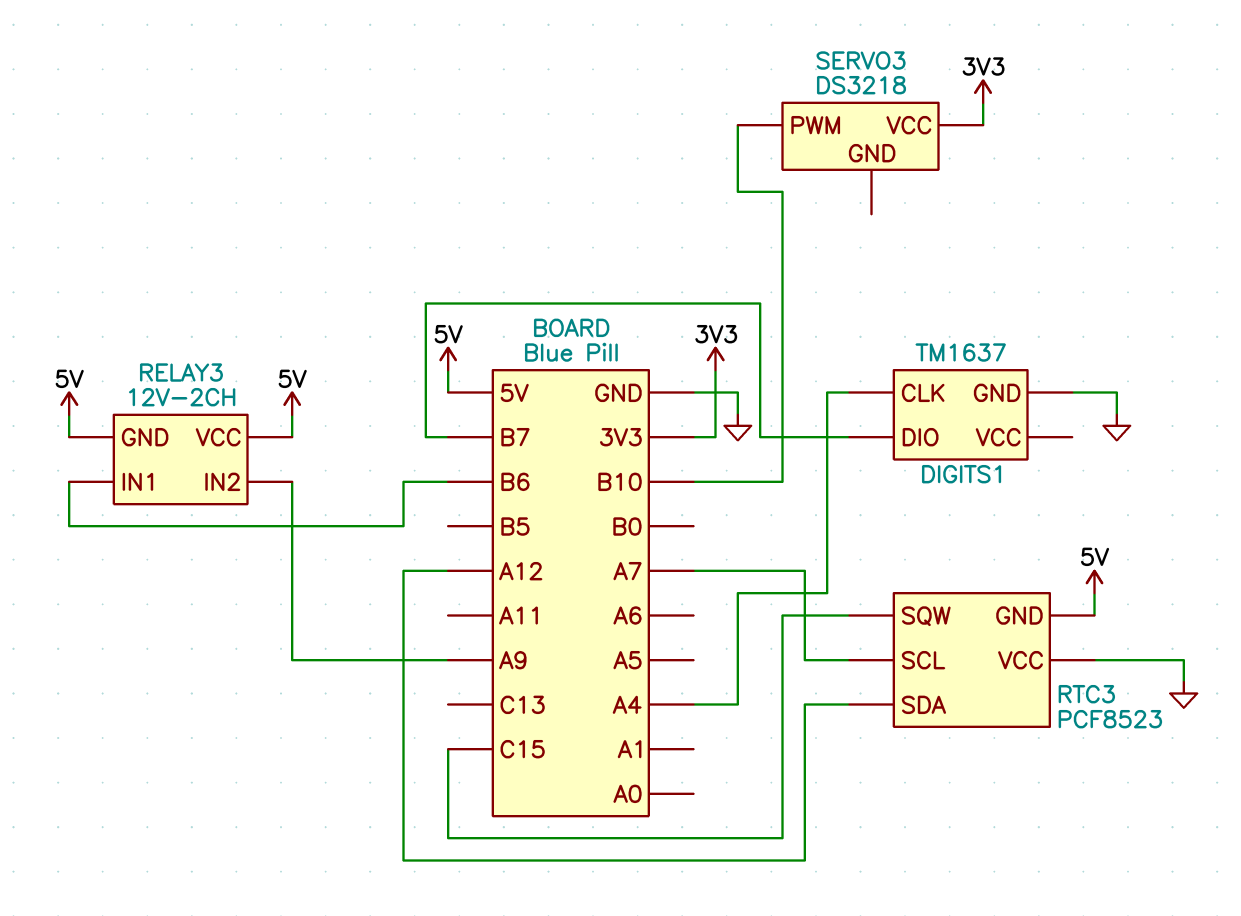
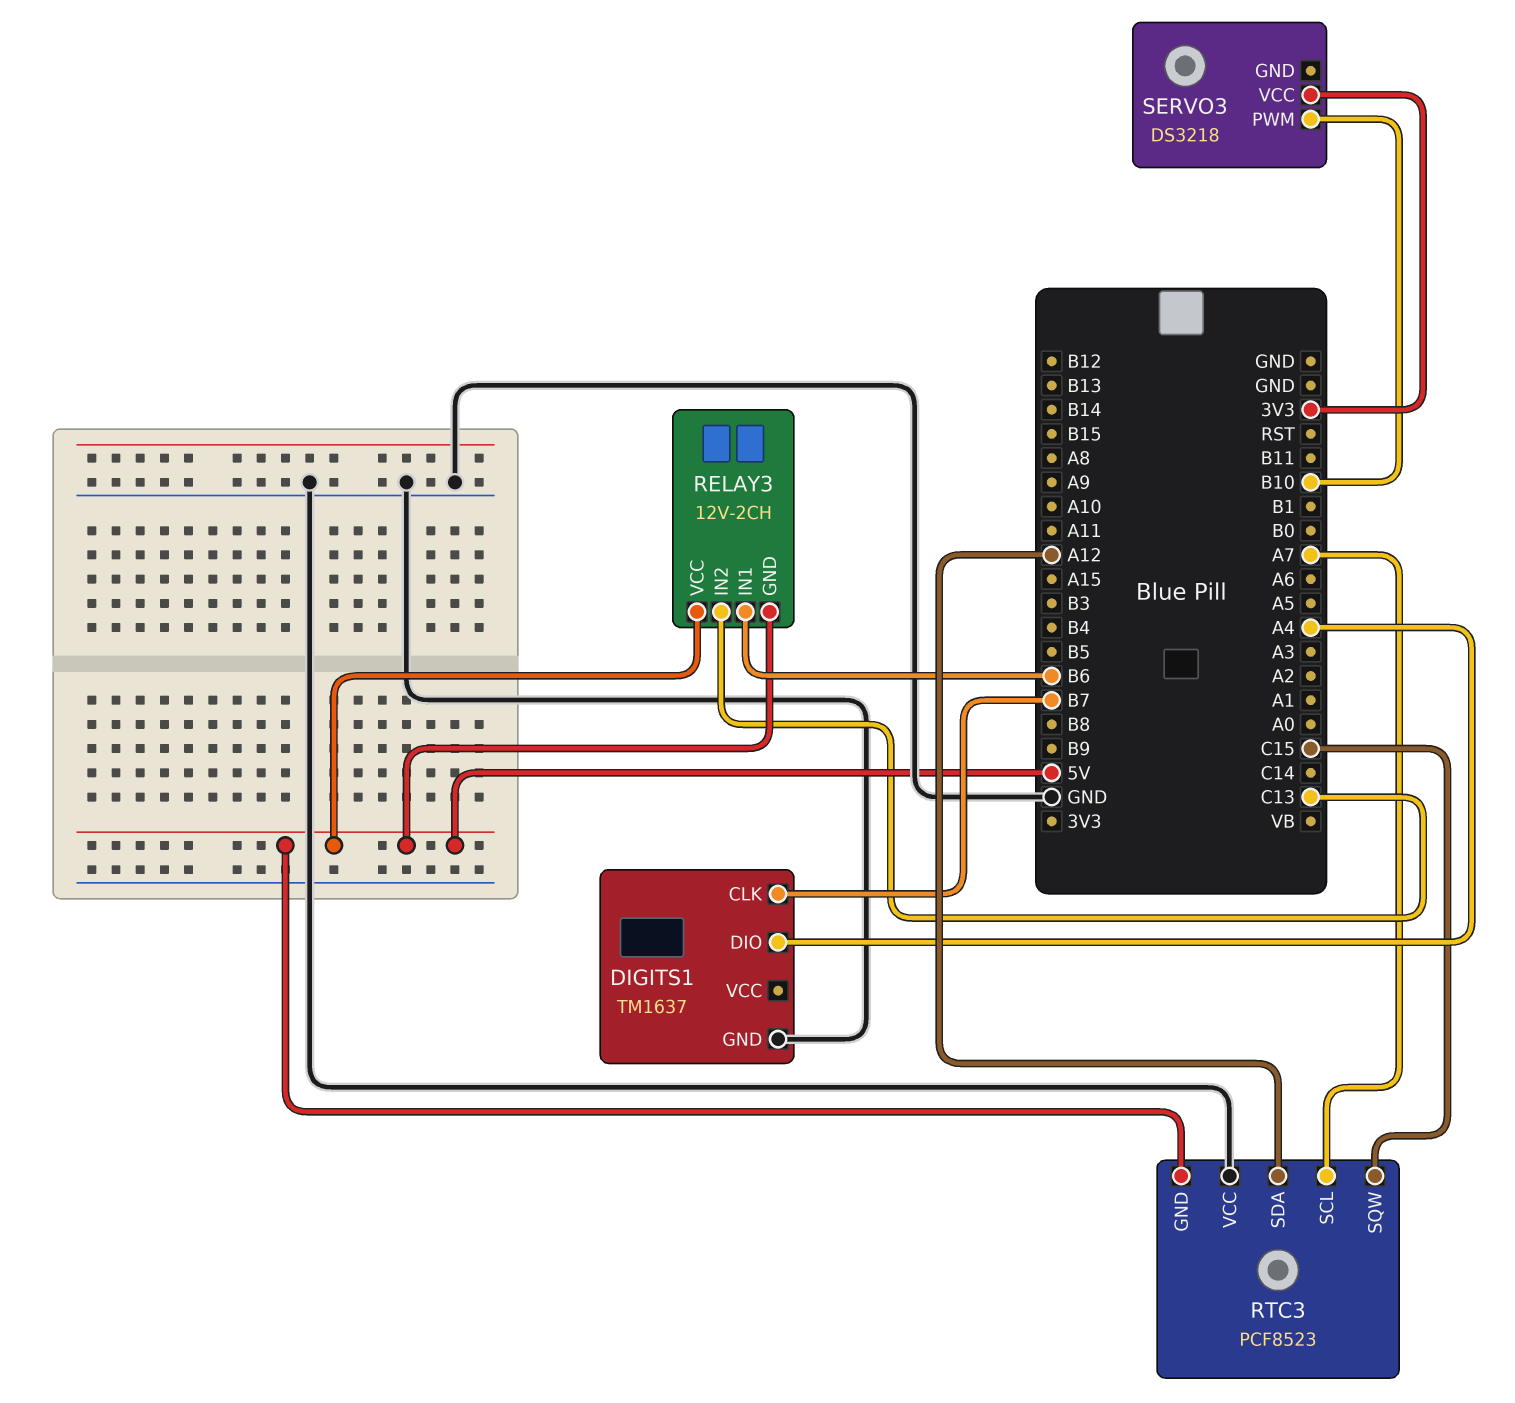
DIGITS1 pin CLK: A4 -> B7
DIGITS1 pin DIO: B7 -> A4
RELAY3 pin IN2: A9 -> C13

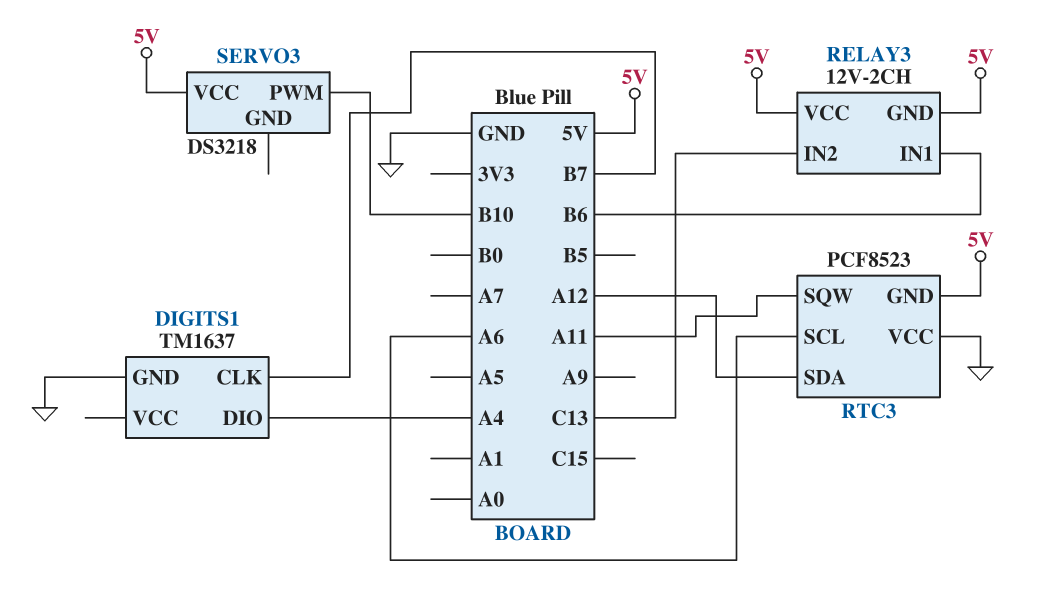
RTC3 pin SCL: A7 -> A6
RTC3 pin SQW: C15 -> A11
SERVO3 pin VCC: 3V3 -> 5V

